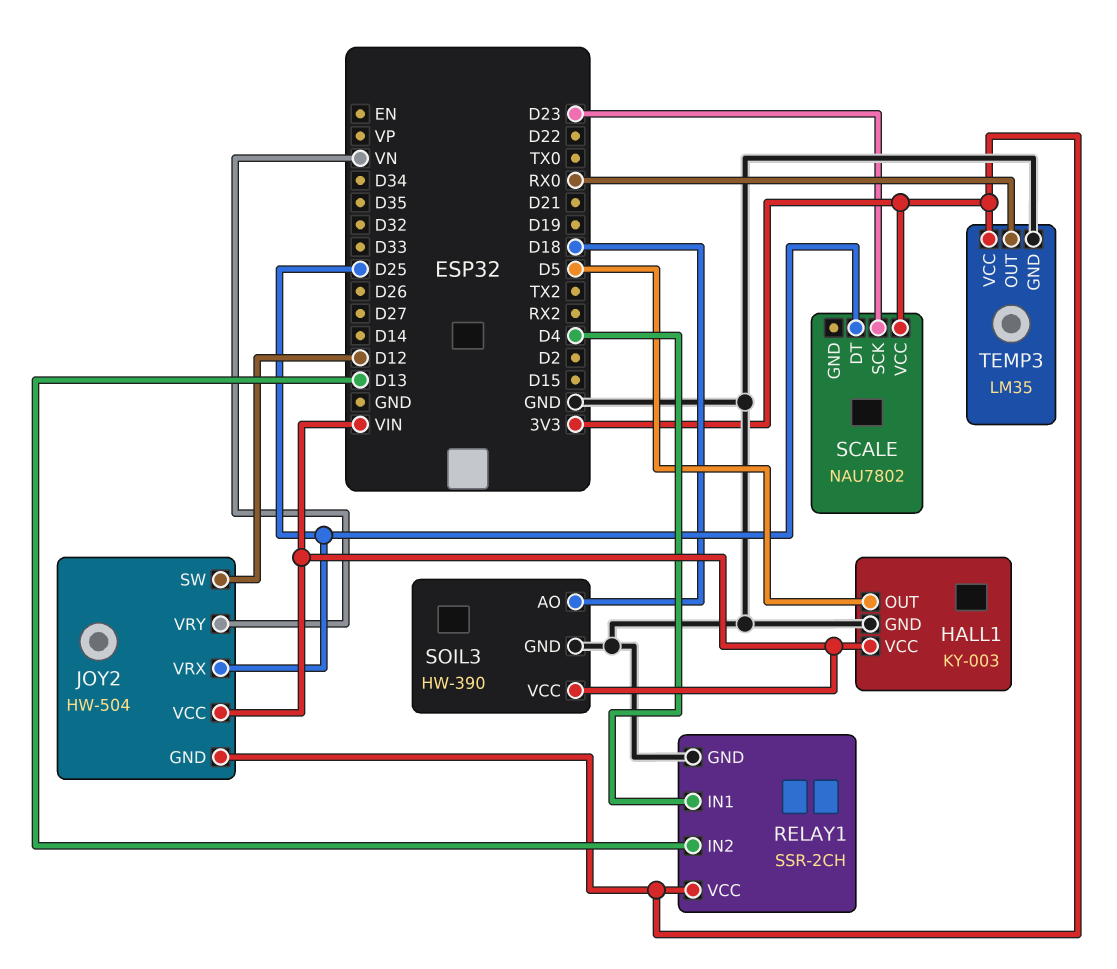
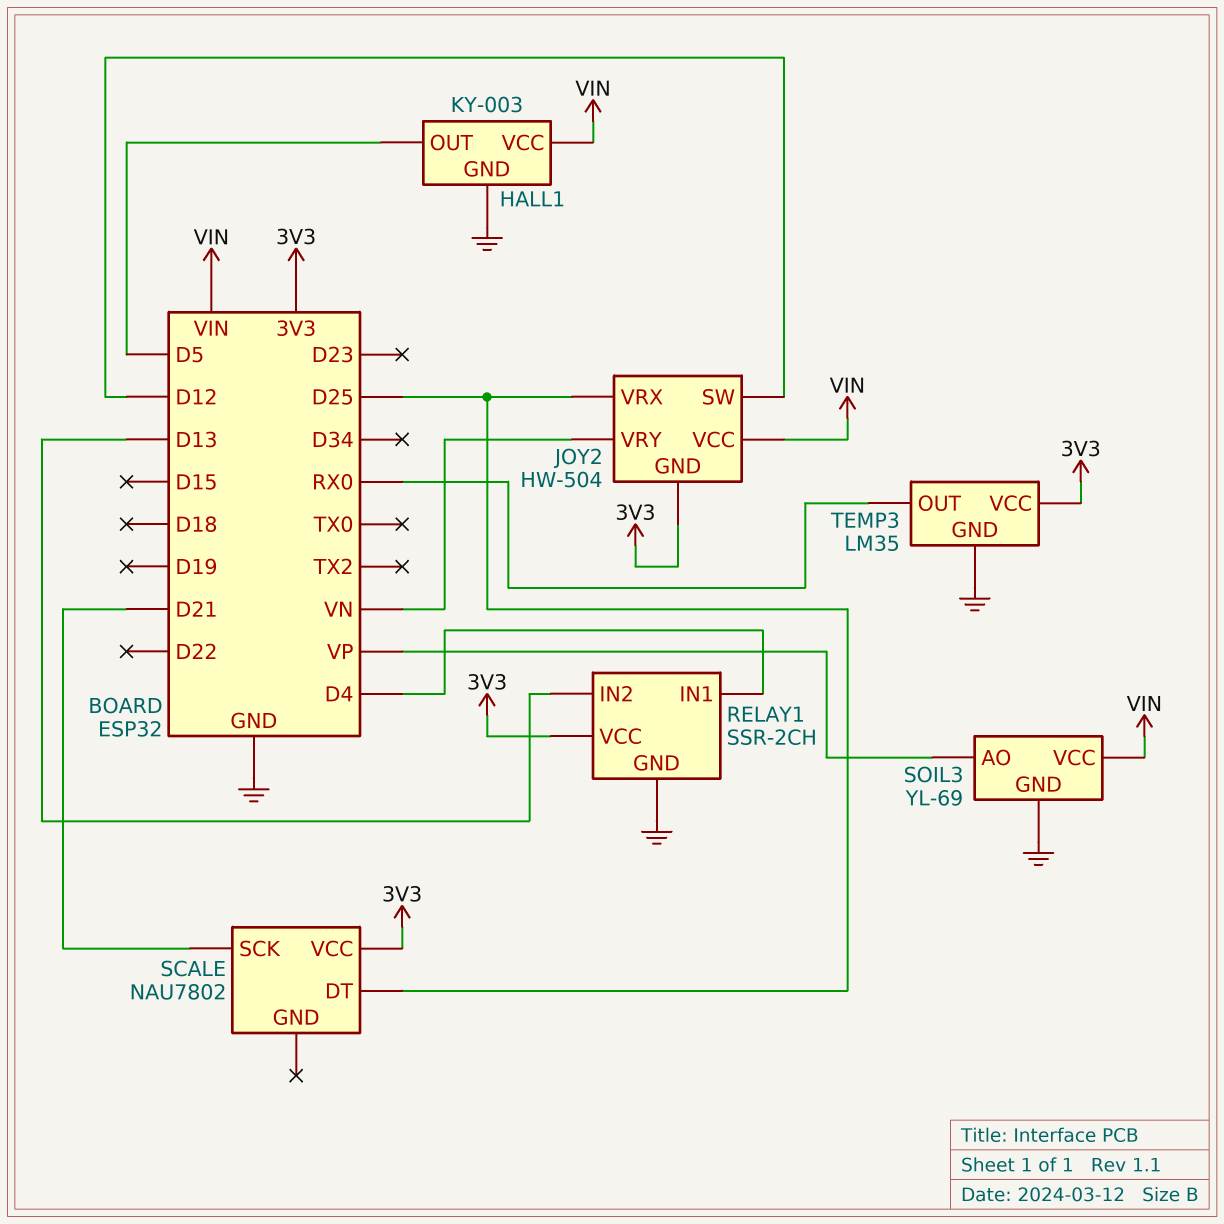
SCALE pin SCK: D23 -> D21
SOIL3: HW-390 -> YL-69
SOIL3 pin AO: D18 -> VP

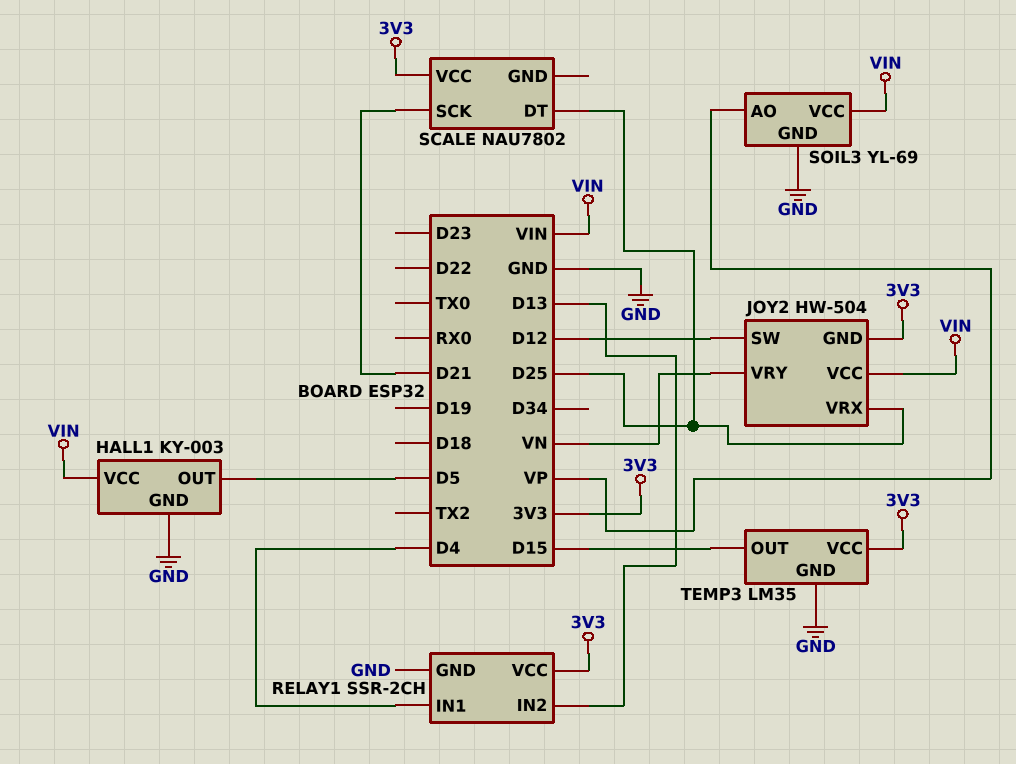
TEMP3 pin OUT: RX0 -> D15

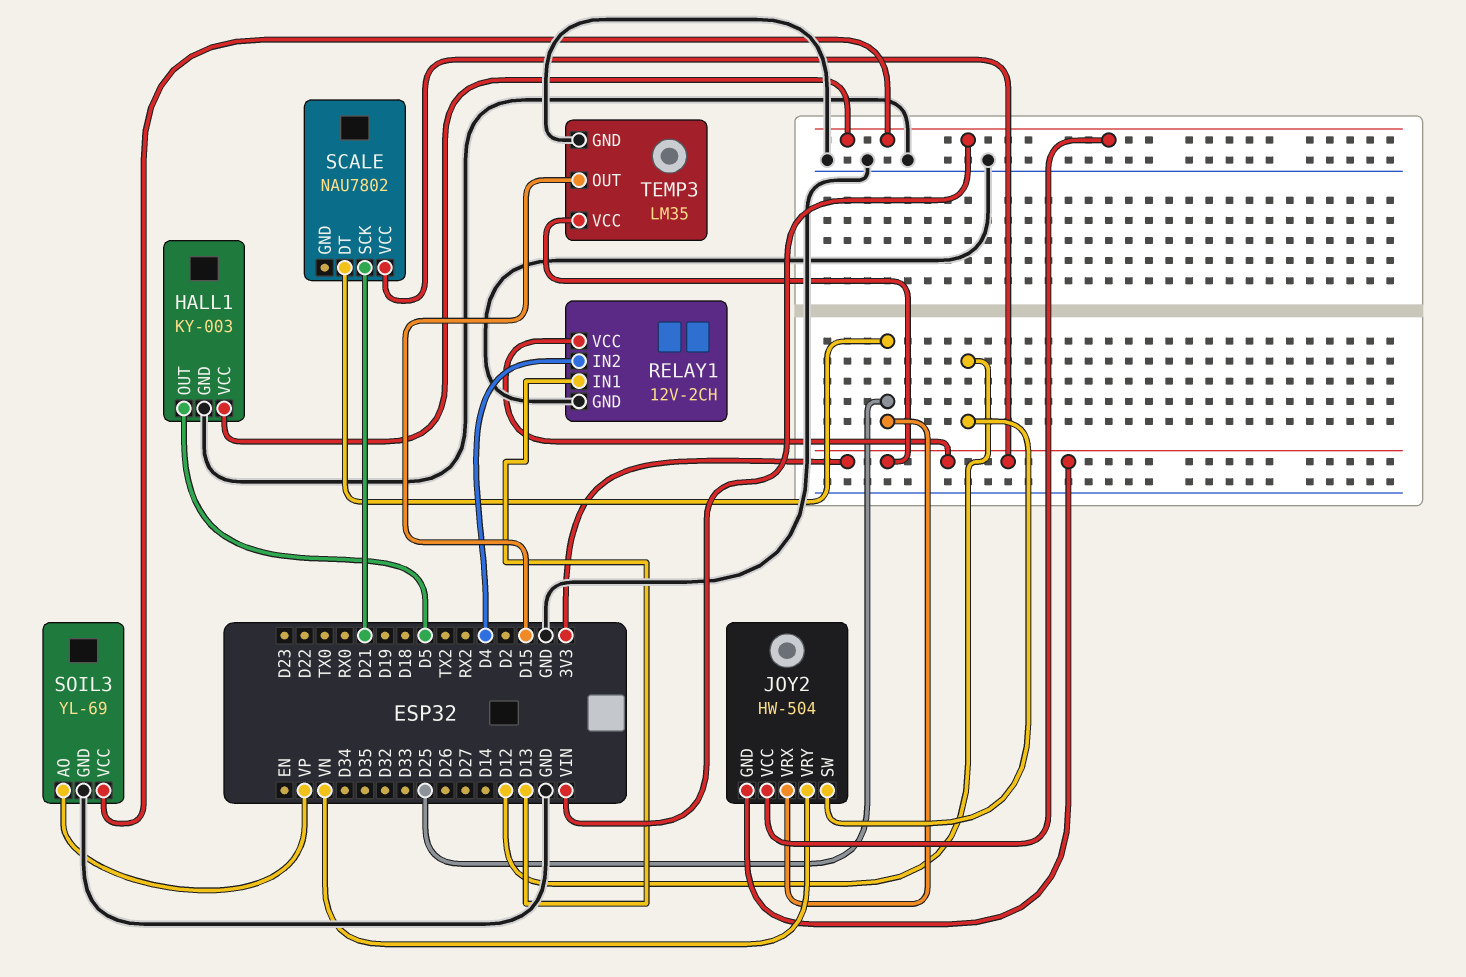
RELAY1: SSR-2CH -> 12V-2CH
RELAY1 pin IN1: D4 -> D13
RELAY1 pin IN2: D13 -> D4

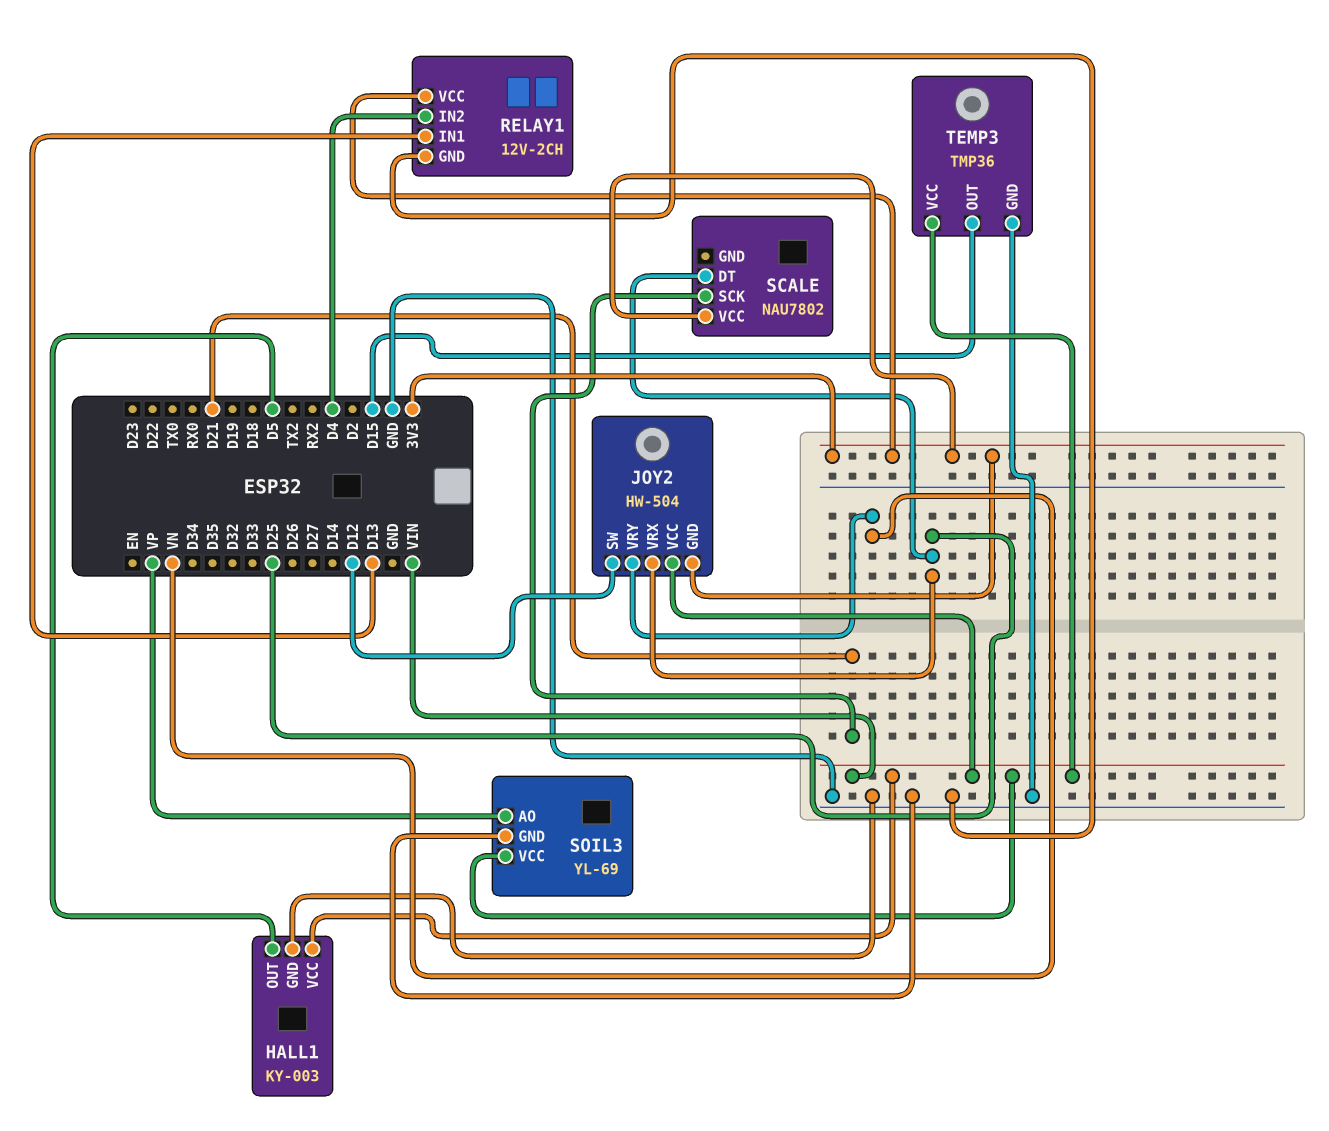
TEMP3: LM35 -> TMP36
TEMP3 pin VCC: 3V3 -> VIN

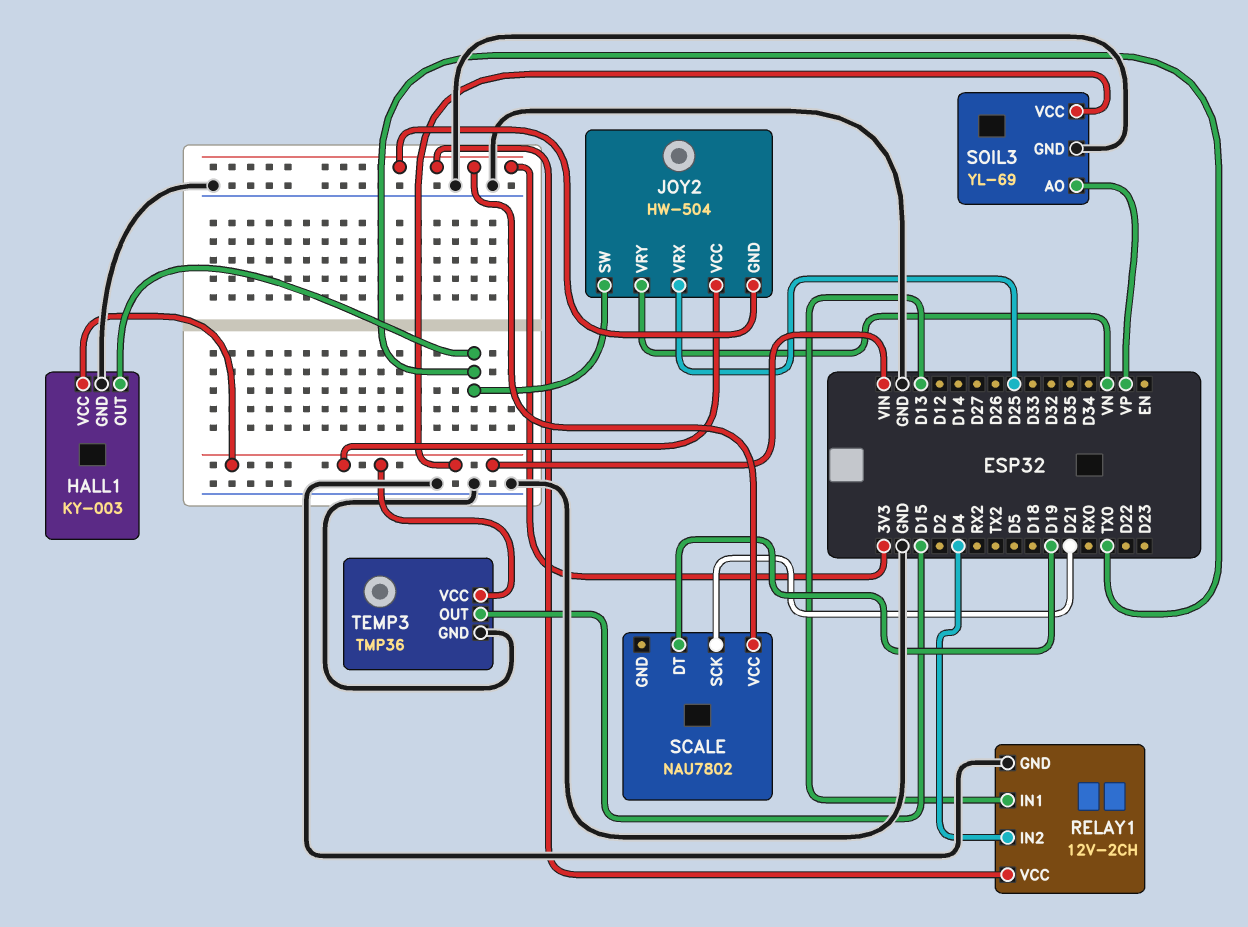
HALL1 pin OUT: D5 -> TX0
JOY2 pin SW: D12 -> TX0
SCALE pin DT: D25 -> D19

